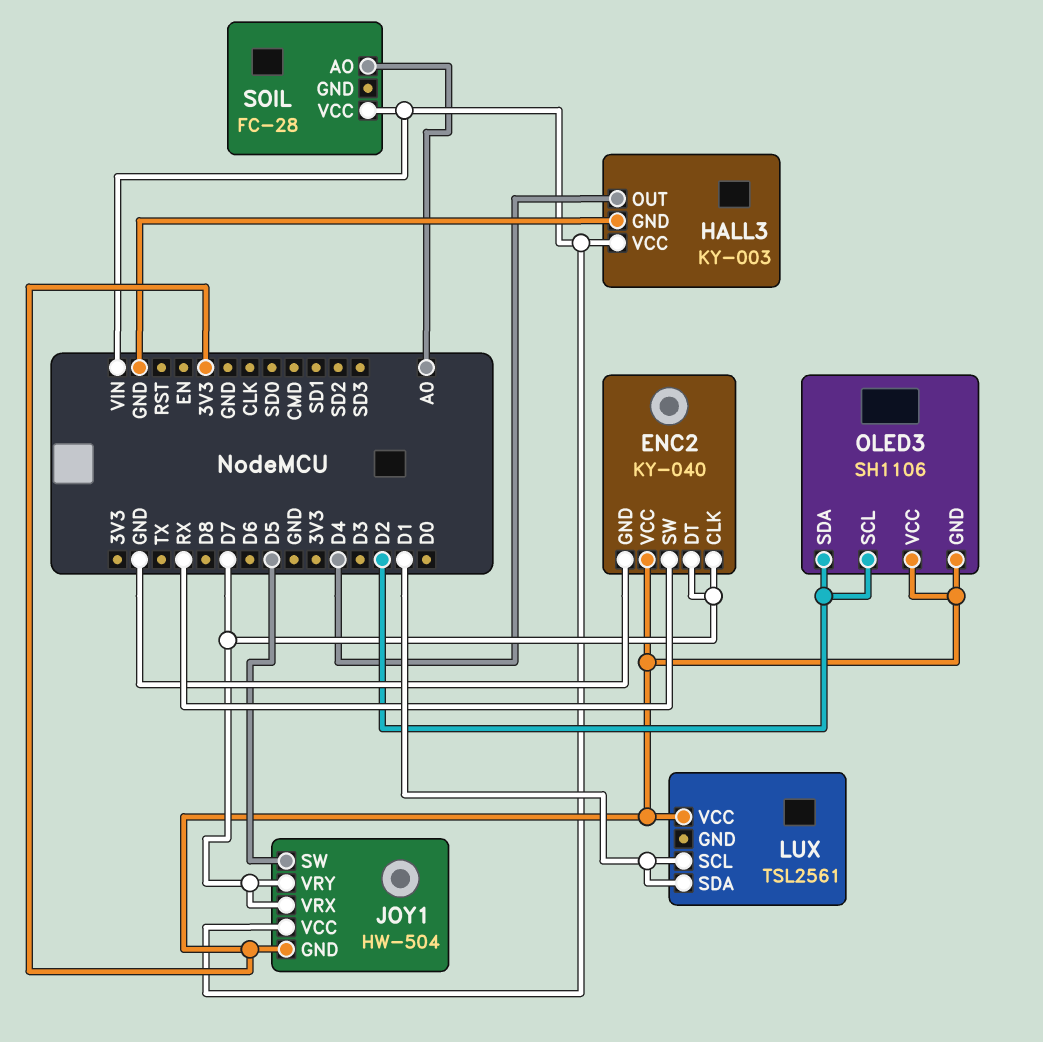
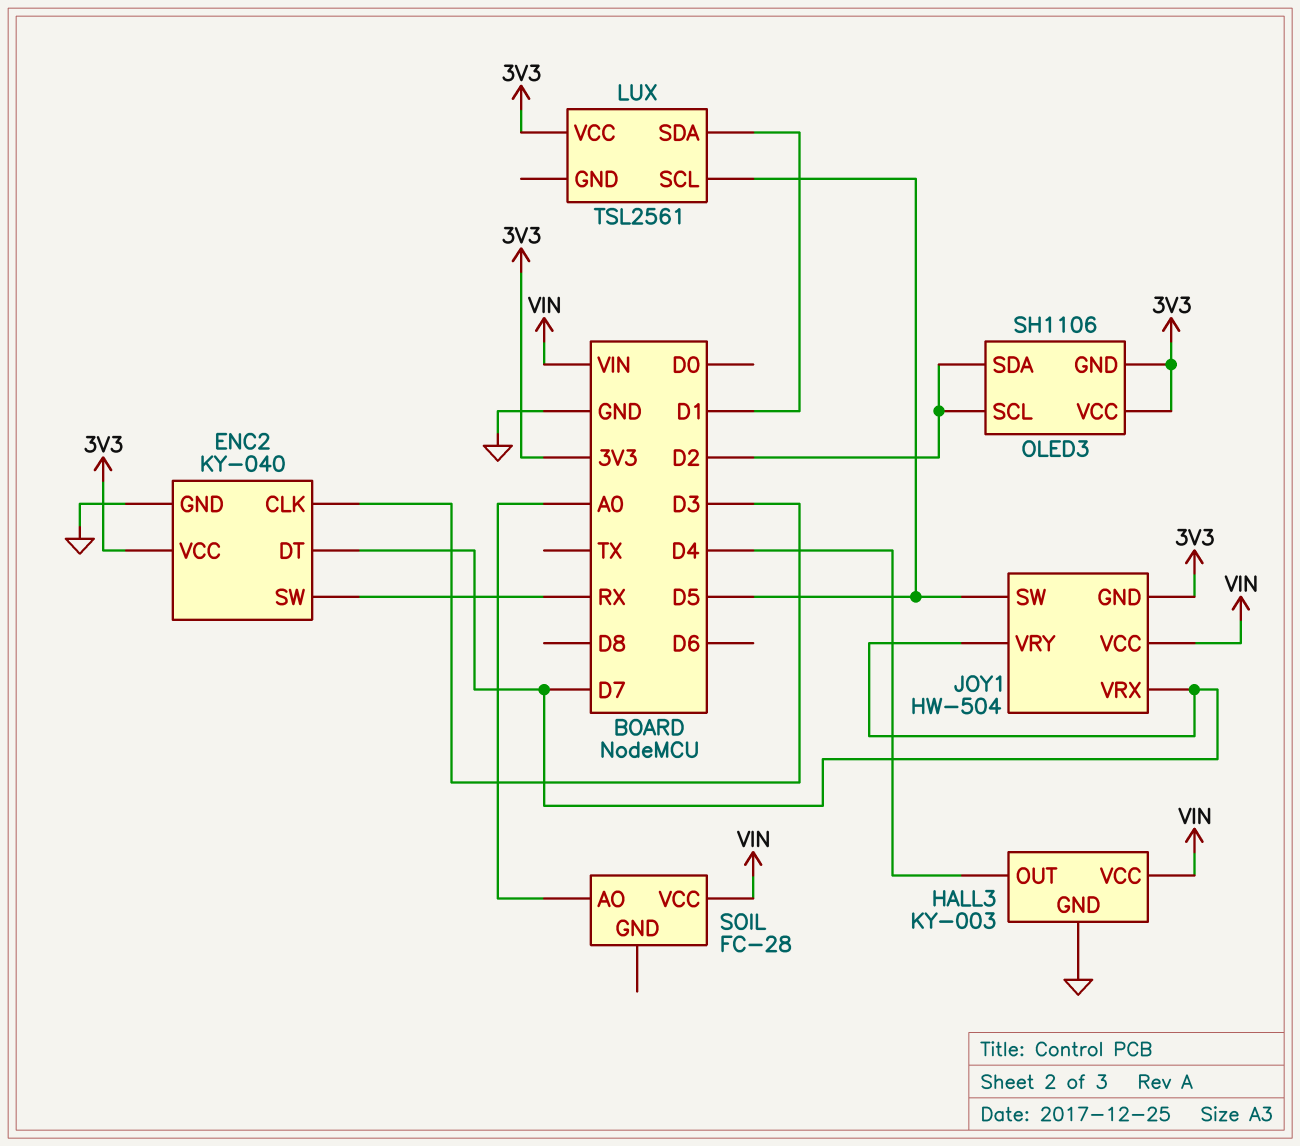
ENC2 pin CLK: D7 -> D3
LUX pin SCL: D1 -> D5

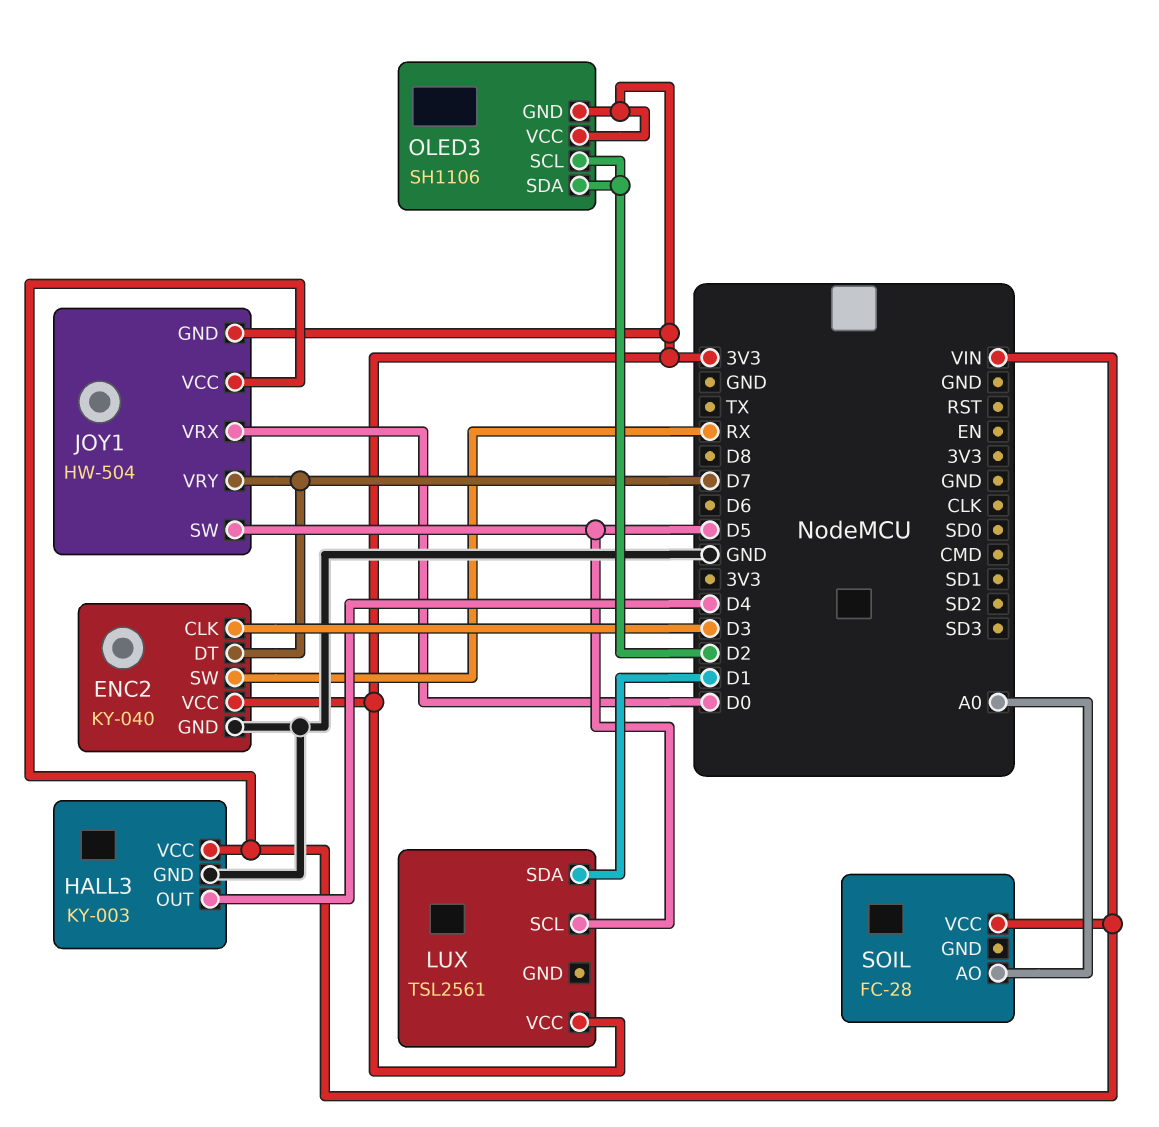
JOY1 pin VRX: D7 -> D0

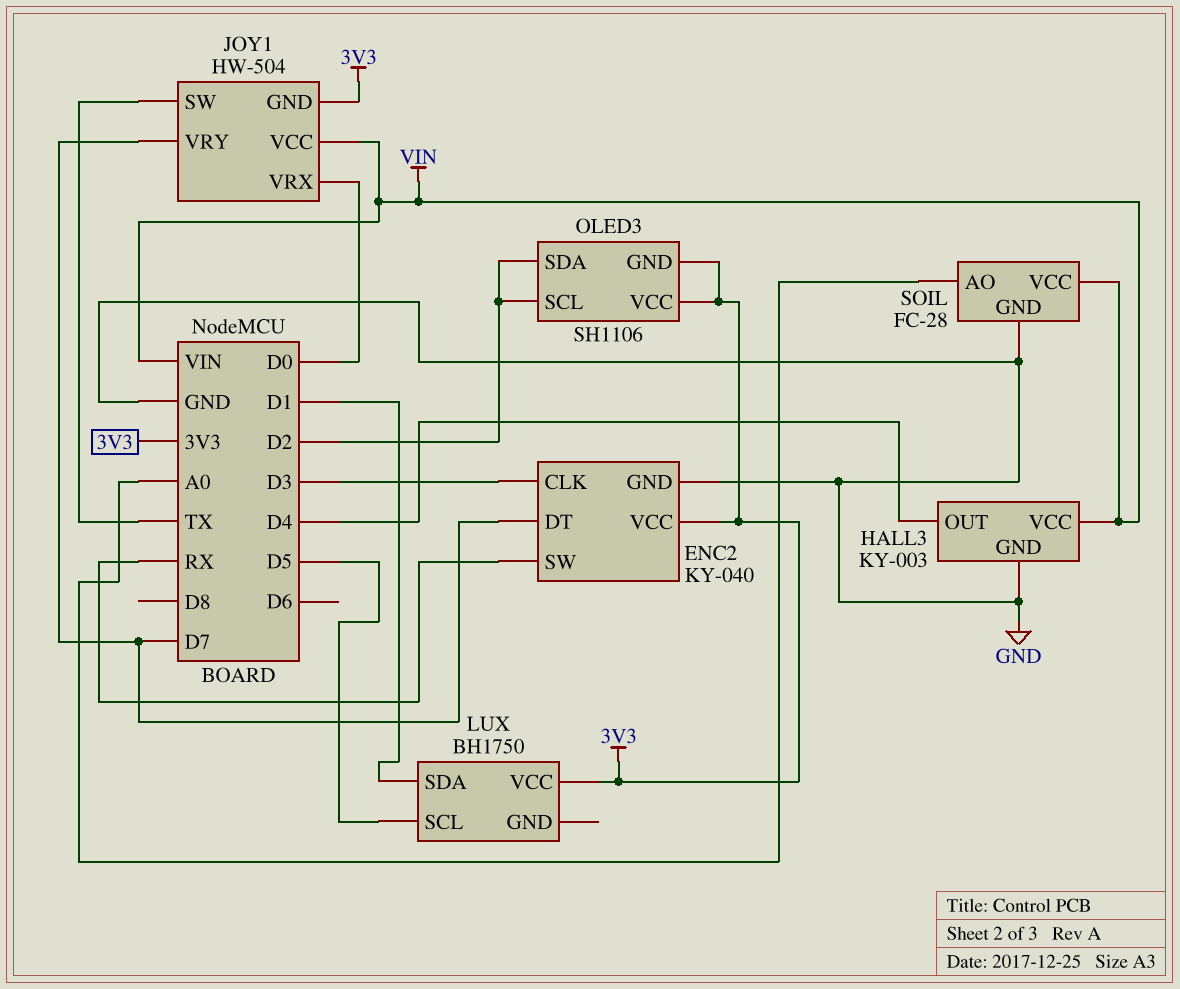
JOY1 pin SW: D5 -> TX
LUX: TSL2561 -> BH1750
SOIL pin GND: none -> GND

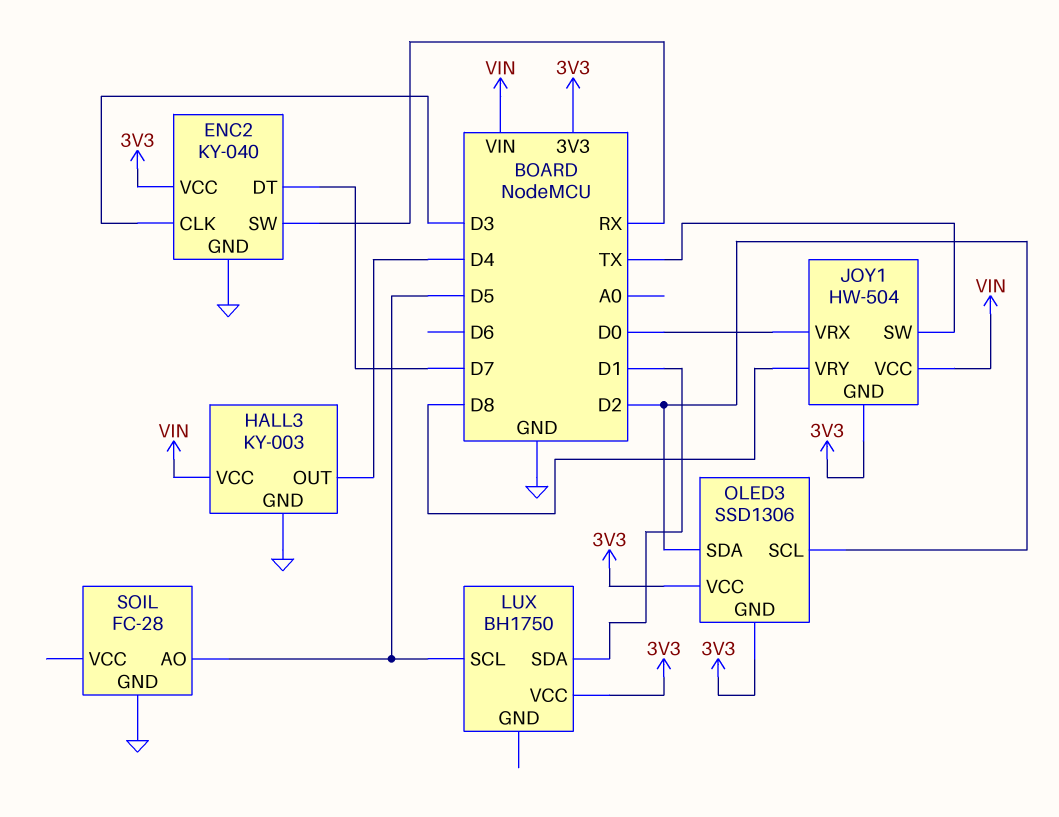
JOY1 pin VRY: D7 -> D8
OLED3: SH1106 -> SSD1306
SOIL pin AO: A0 -> D5
SOIL pin VCC: VIN -> none

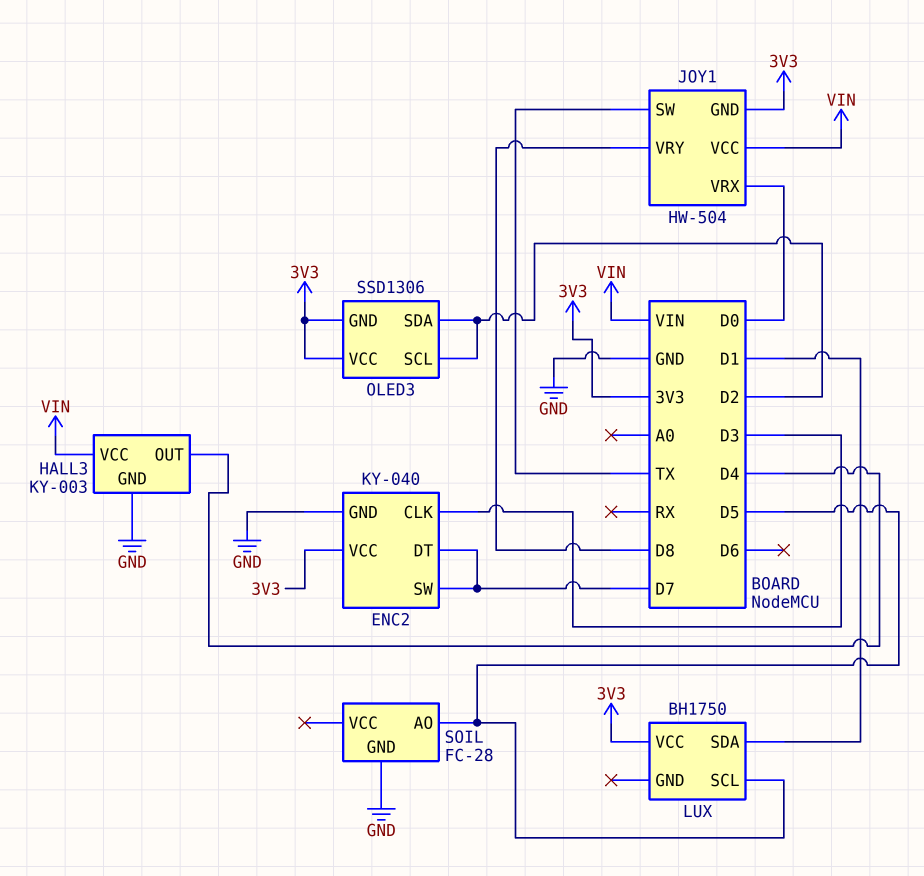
ENC2 pin SW: RX -> D7

